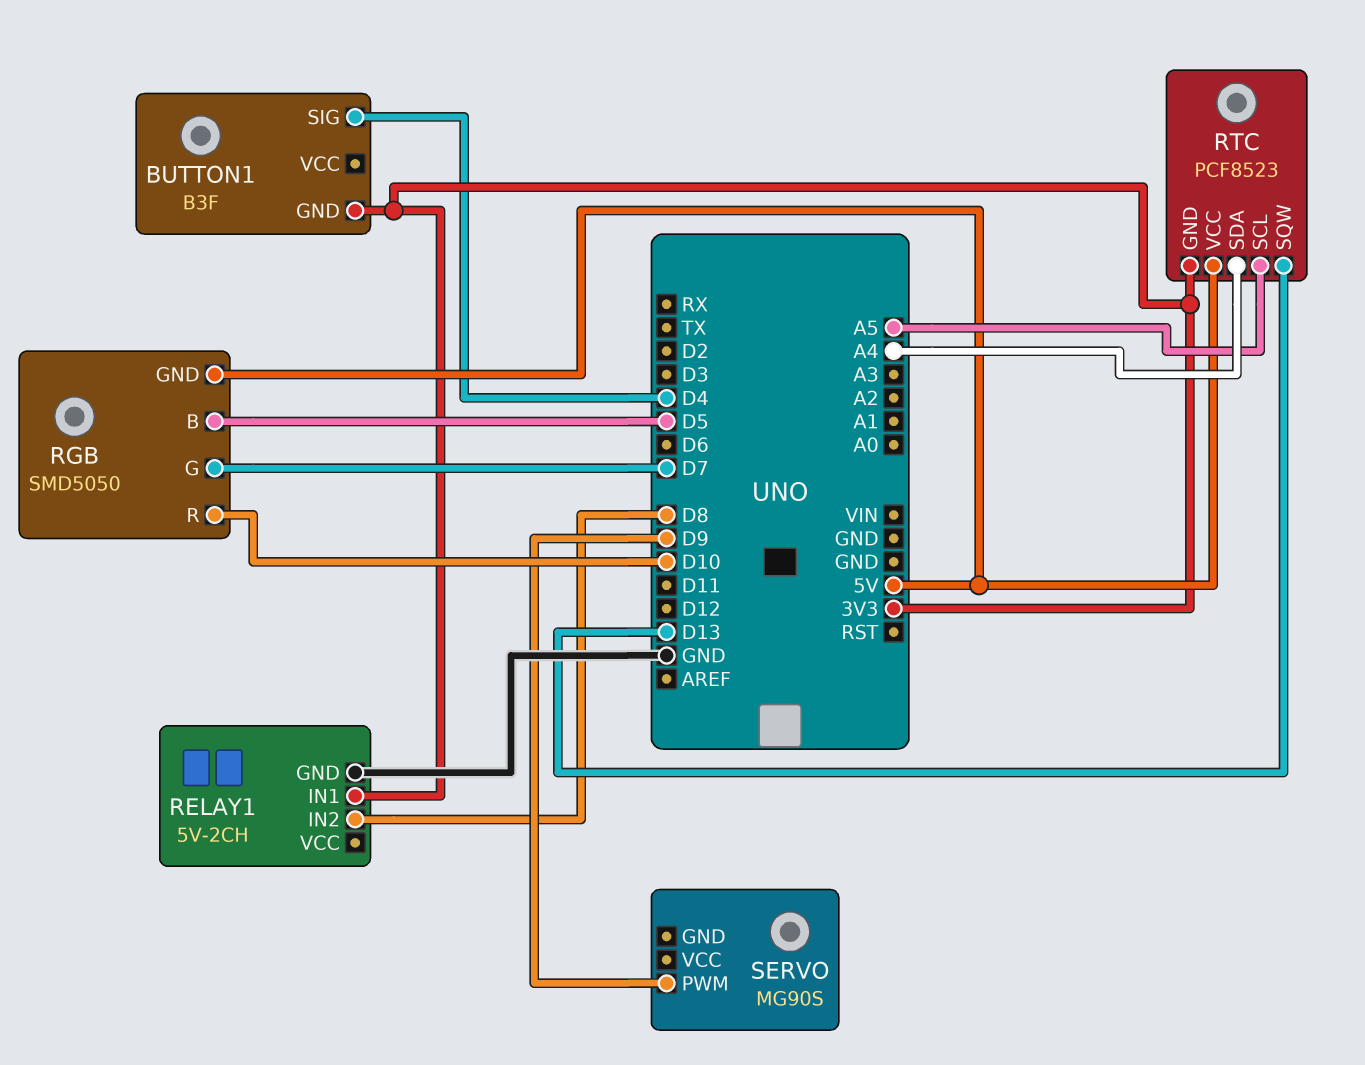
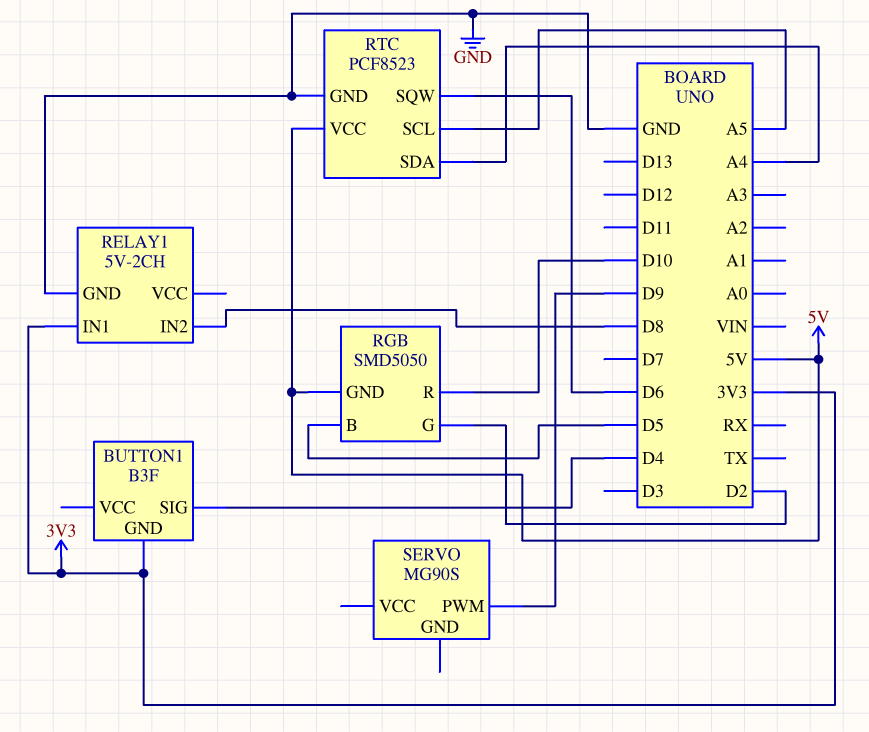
RGB pin G: D7 -> D2
RTC pin GND: 3V3 -> GND
RTC pin SQW: D13 -> D6

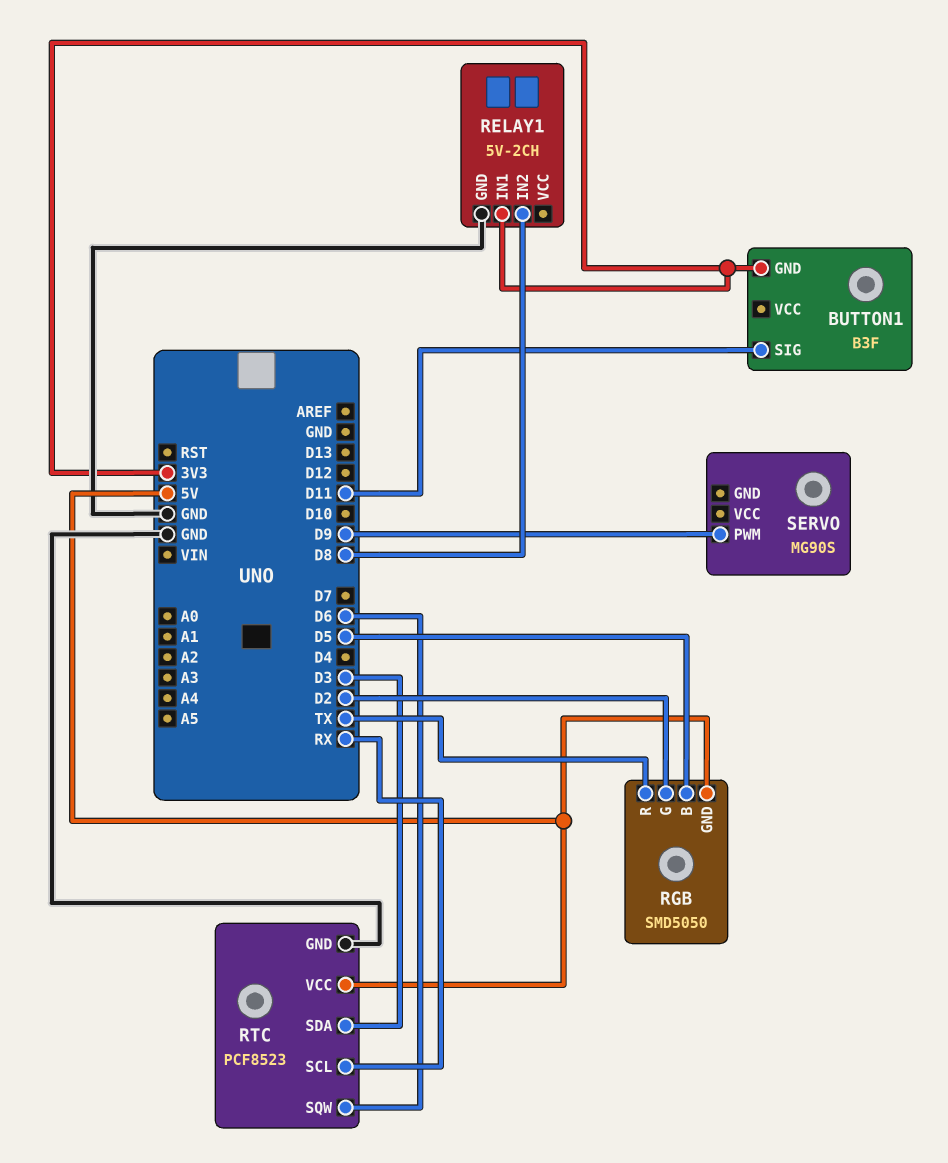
BUTTON1 pin SIG: D4 -> D11
RGB pin R: D10 -> TX
RTC pin SCL: A5 -> RX
RTC pin SDA: A4 -> D3

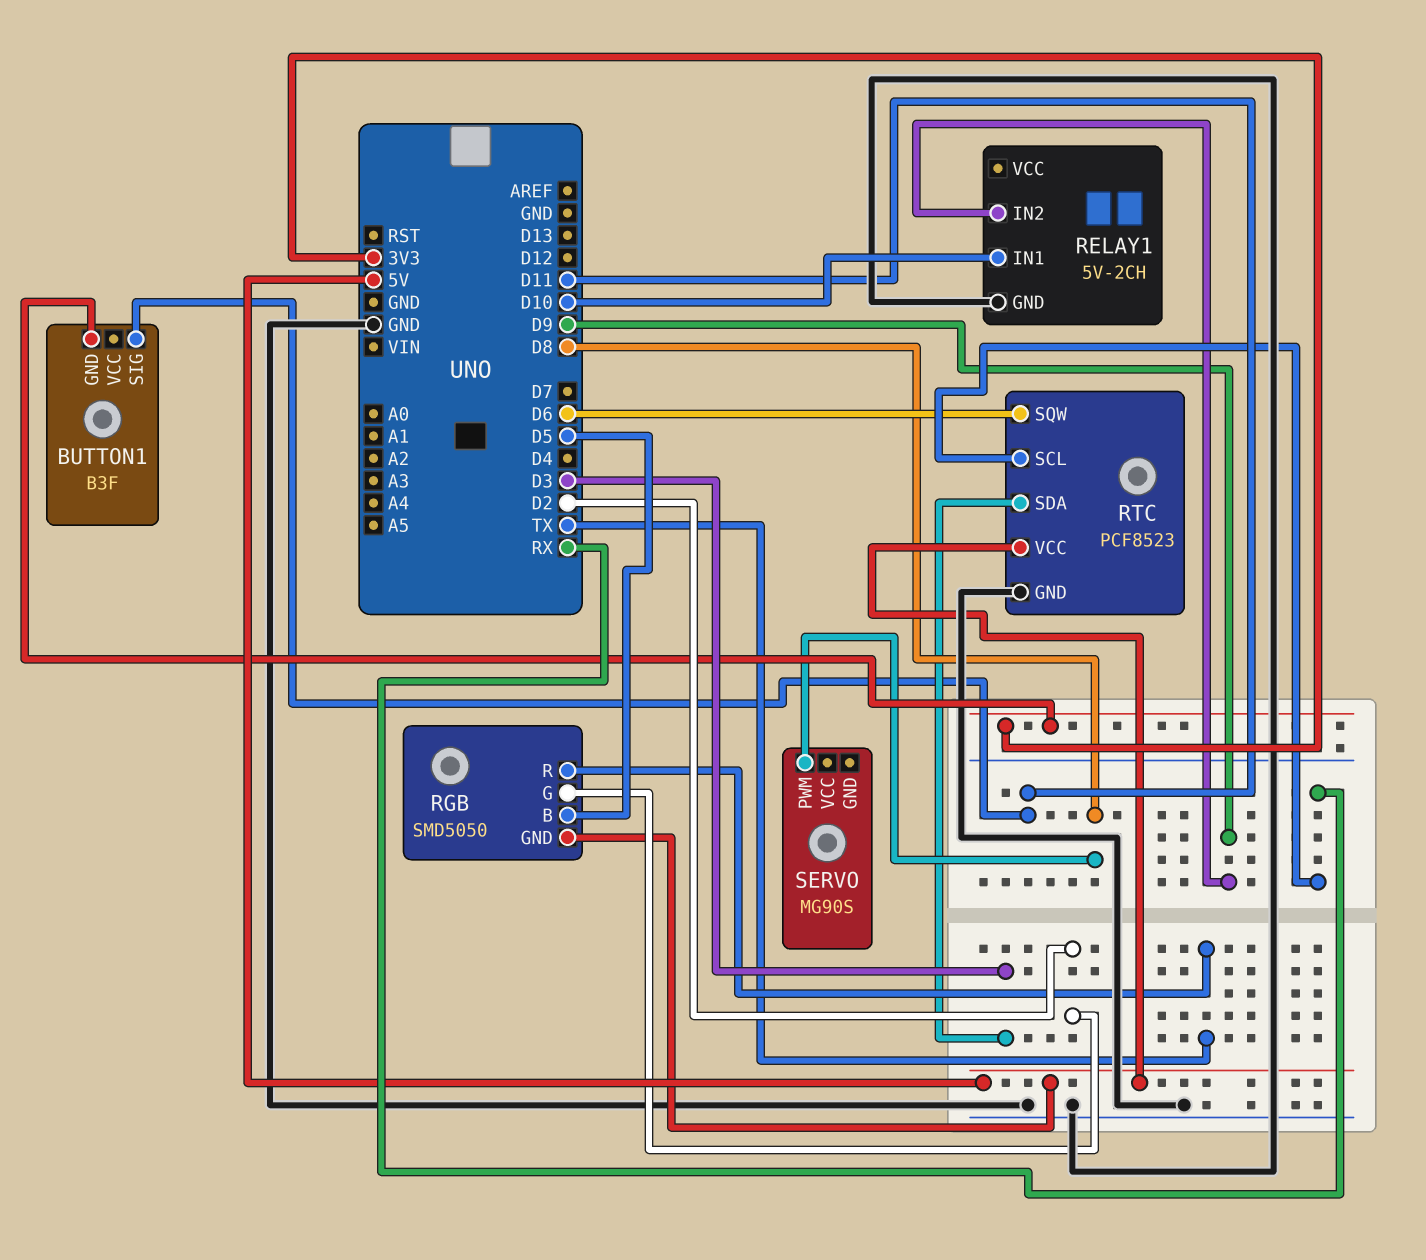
RELAY1 pin IN1: 3V3 -> D10
RELAY1 pin IN2: D8 -> D9
SERVO pin PWM: D9 -> D8

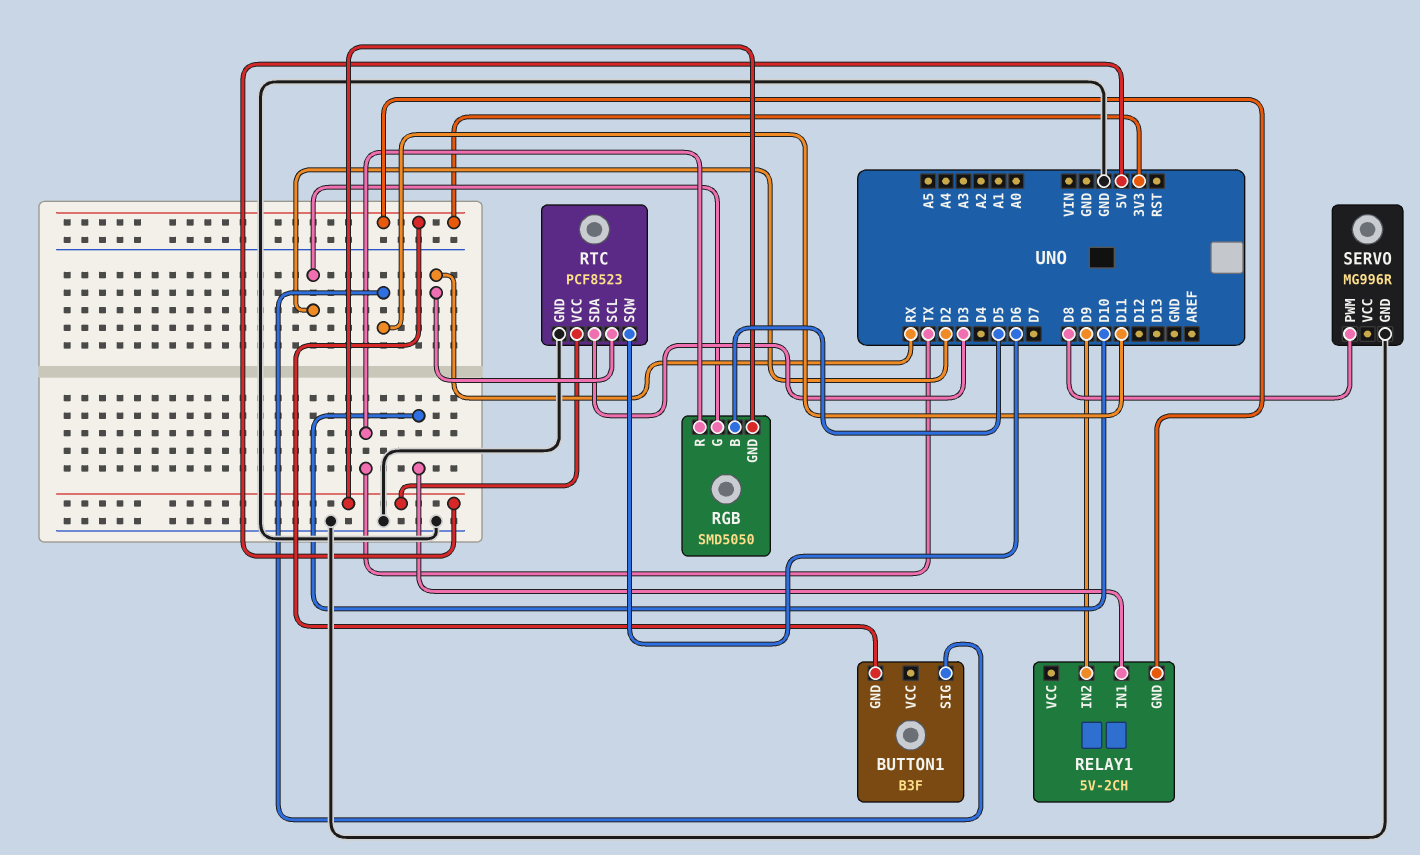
RELAY1 pin GND: GND -> 3V3
SERVO: MG90S -> MG996R
SERVO pin GND: none -> GND

